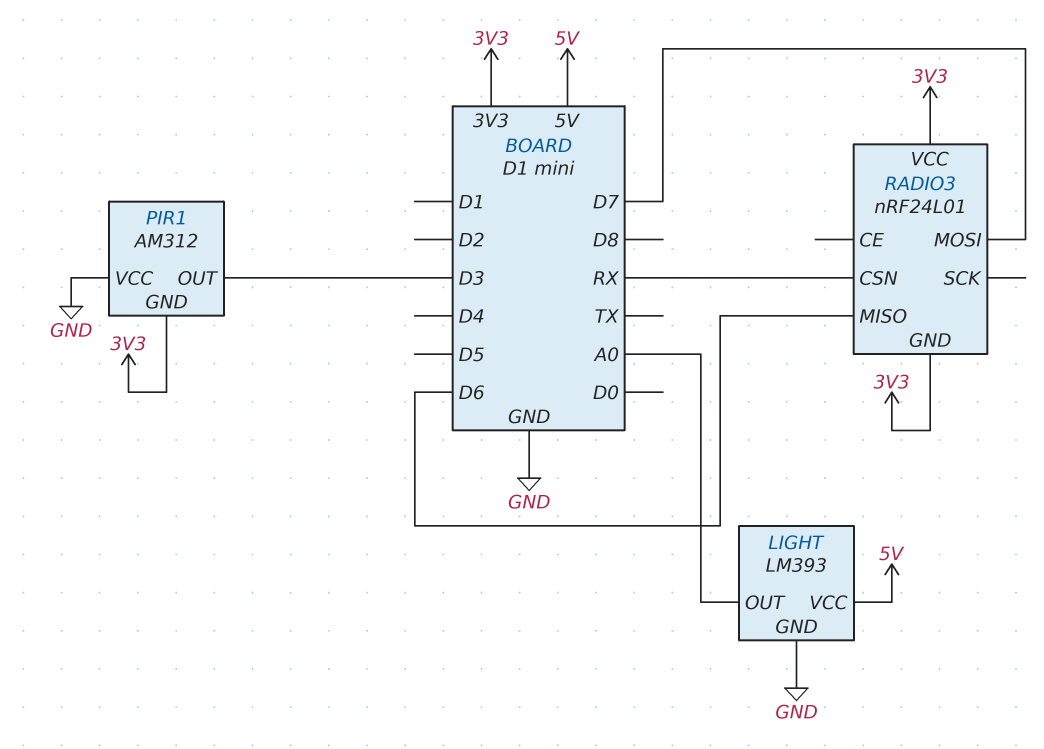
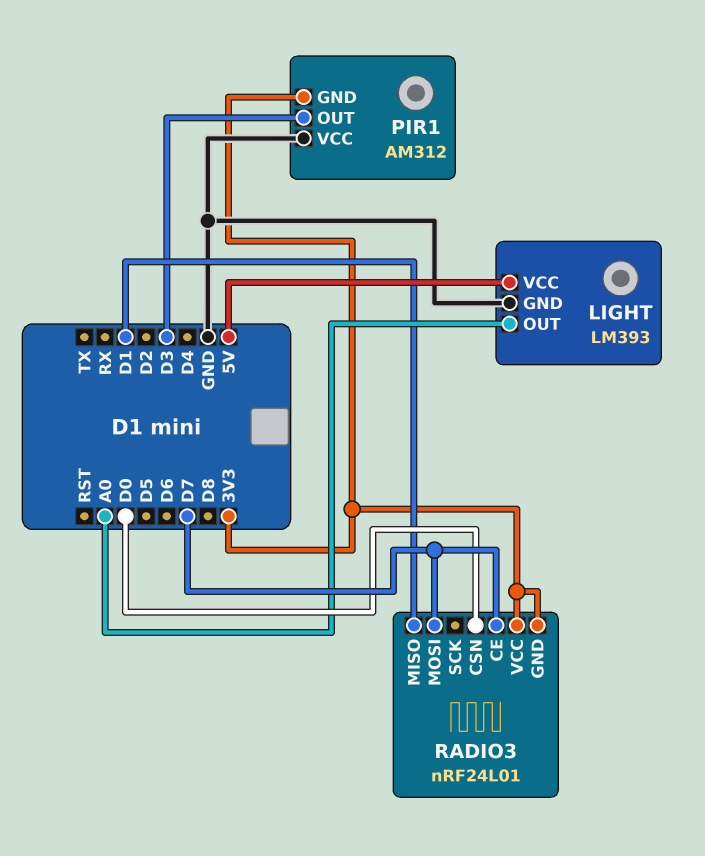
RADIO3 pin CE: none -> D7
RADIO3 pin CSN: RX -> D0
RADIO3 pin MISO: D6 -> D1

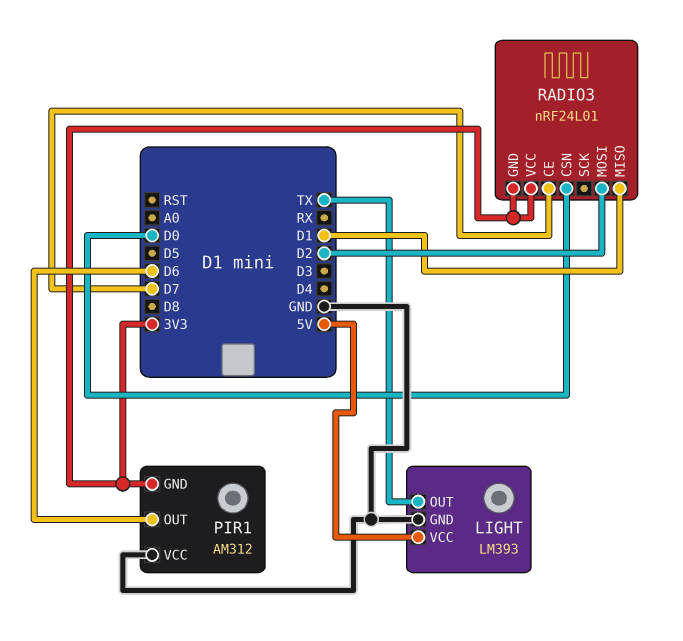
LIGHT pin OUT: A0 -> TX
PIR1 pin OUT: D3 -> D6
RADIO3 pin MOSI: D7 -> D2

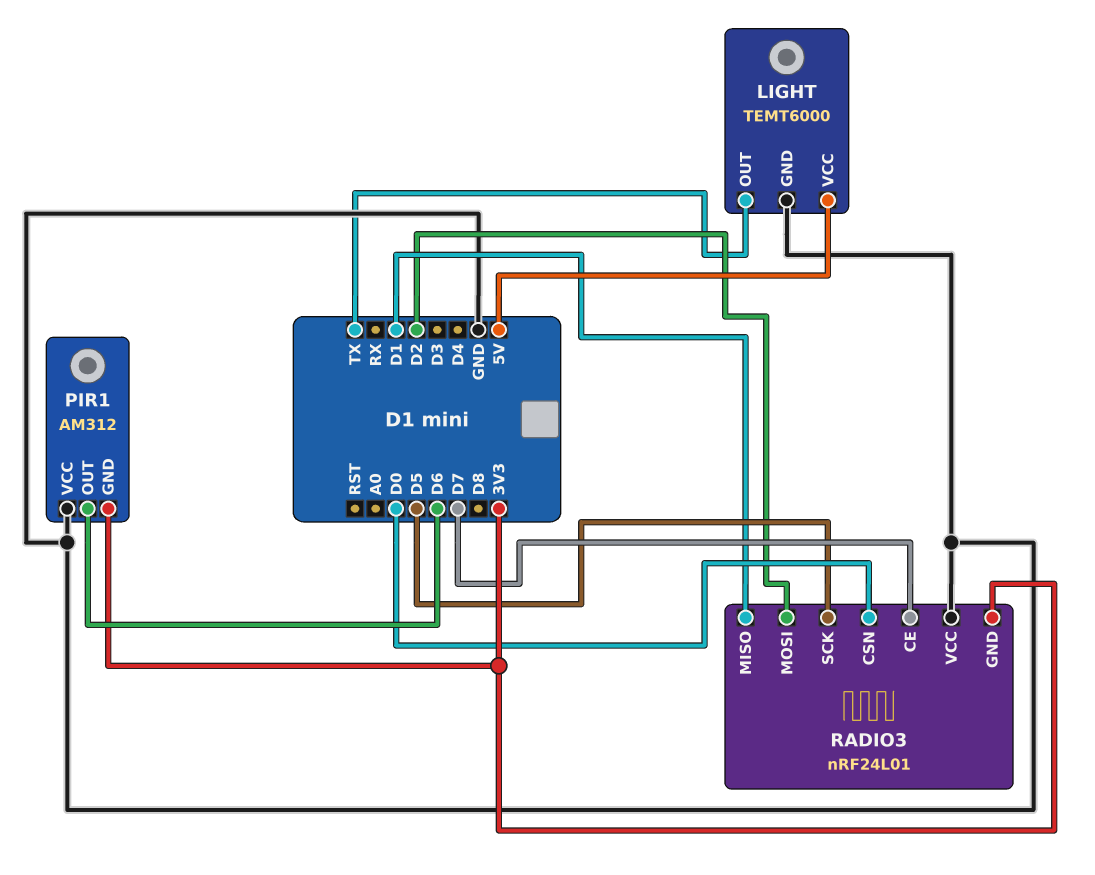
LIGHT: LM393 -> TEMT6000
RADIO3 pin SCK: none -> D5
RADIO3 pin VCC: 3V3 -> GND

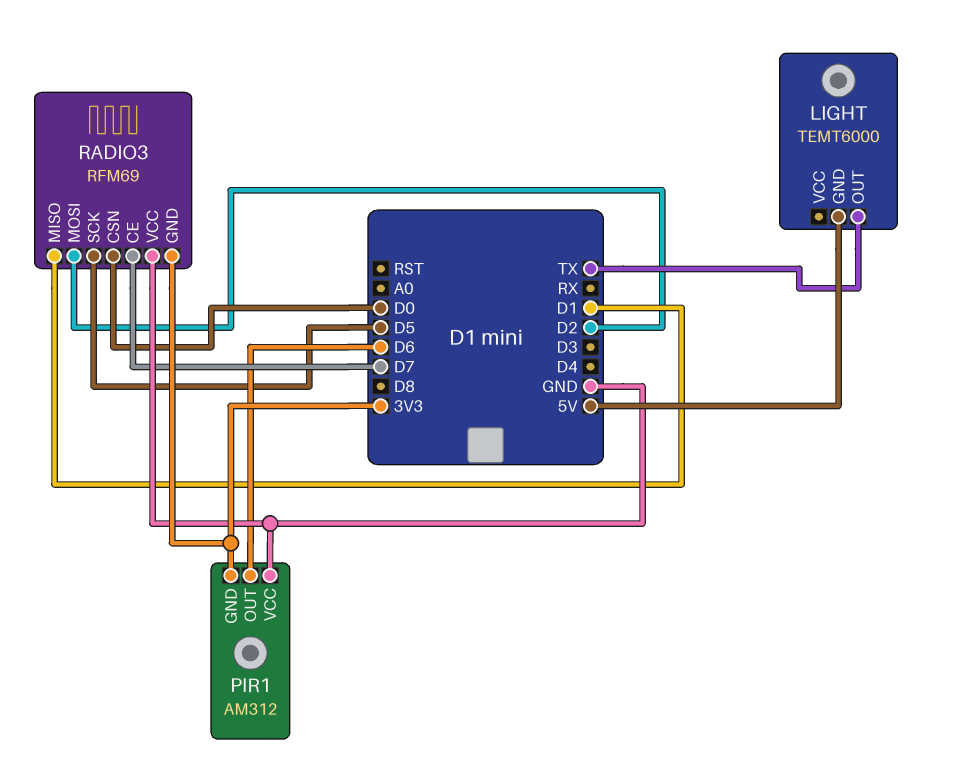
LIGHT pin GND: GND -> 5V
LIGHT pin VCC: 5V -> none
RADIO3: nRF24L01 -> RFM69

